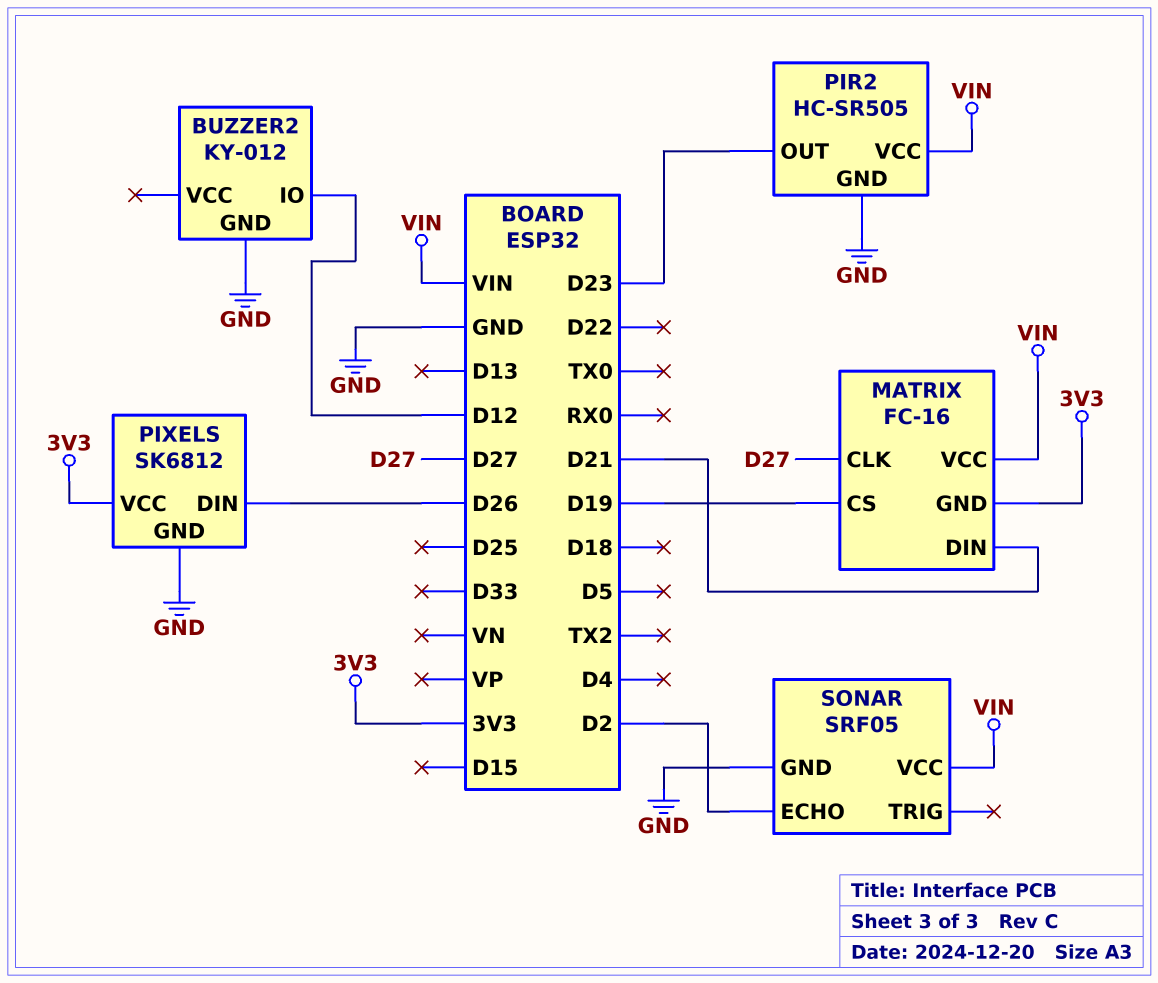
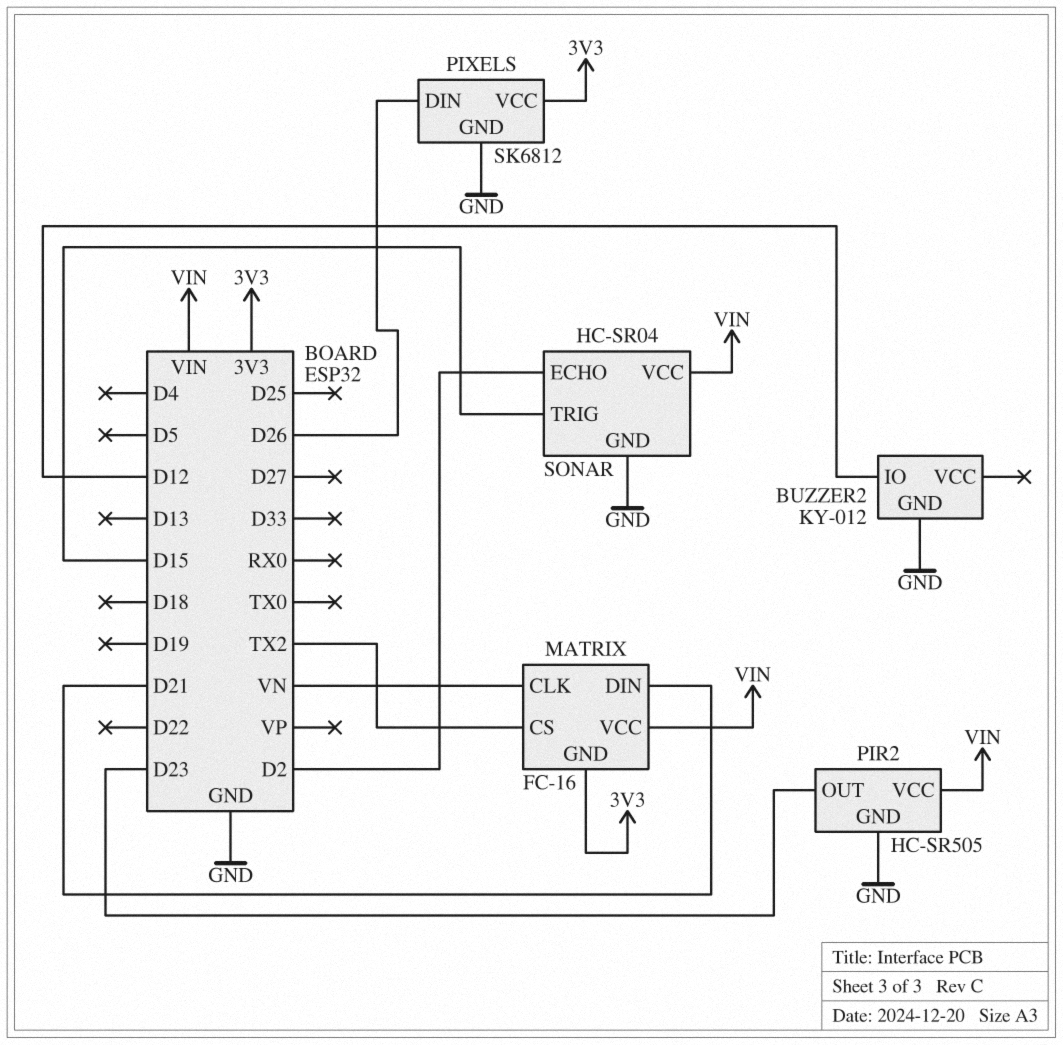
MATRIX pin CLK: D27 -> VN
MATRIX pin CS: D19 -> TX2
SONAR: SRF05 -> HC-SR04
SONAR pin TRIG: none -> D15

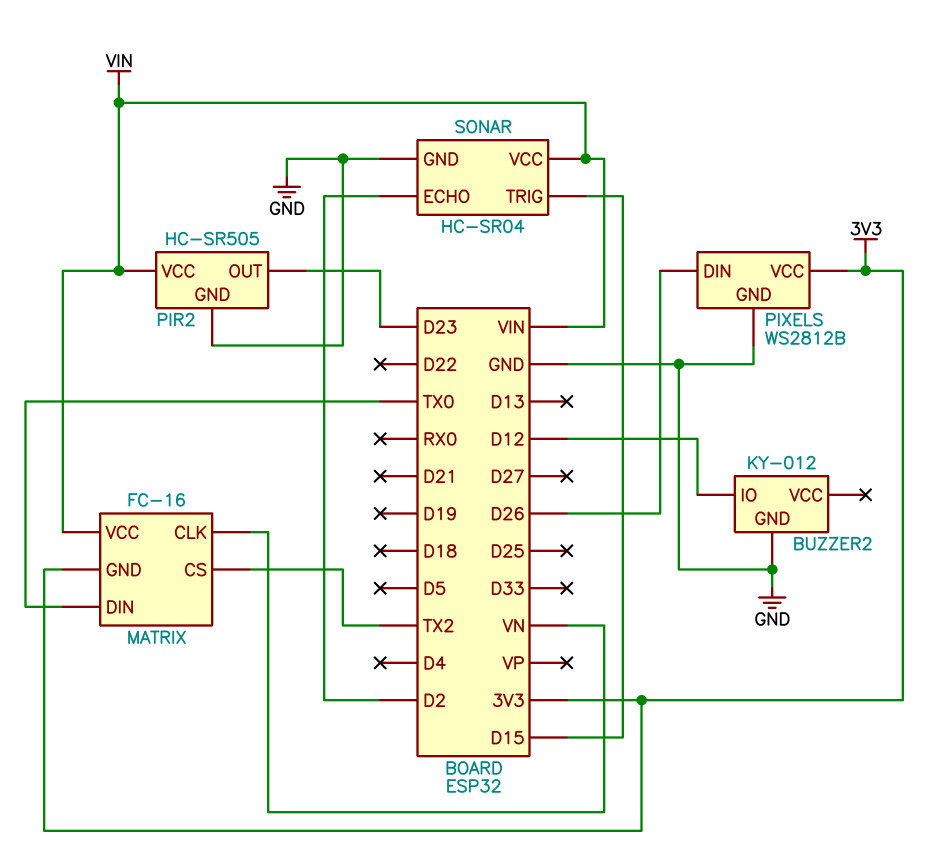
MATRIX pin DIN: D21 -> TX0
PIXELS: SK6812 -> WS2812B

